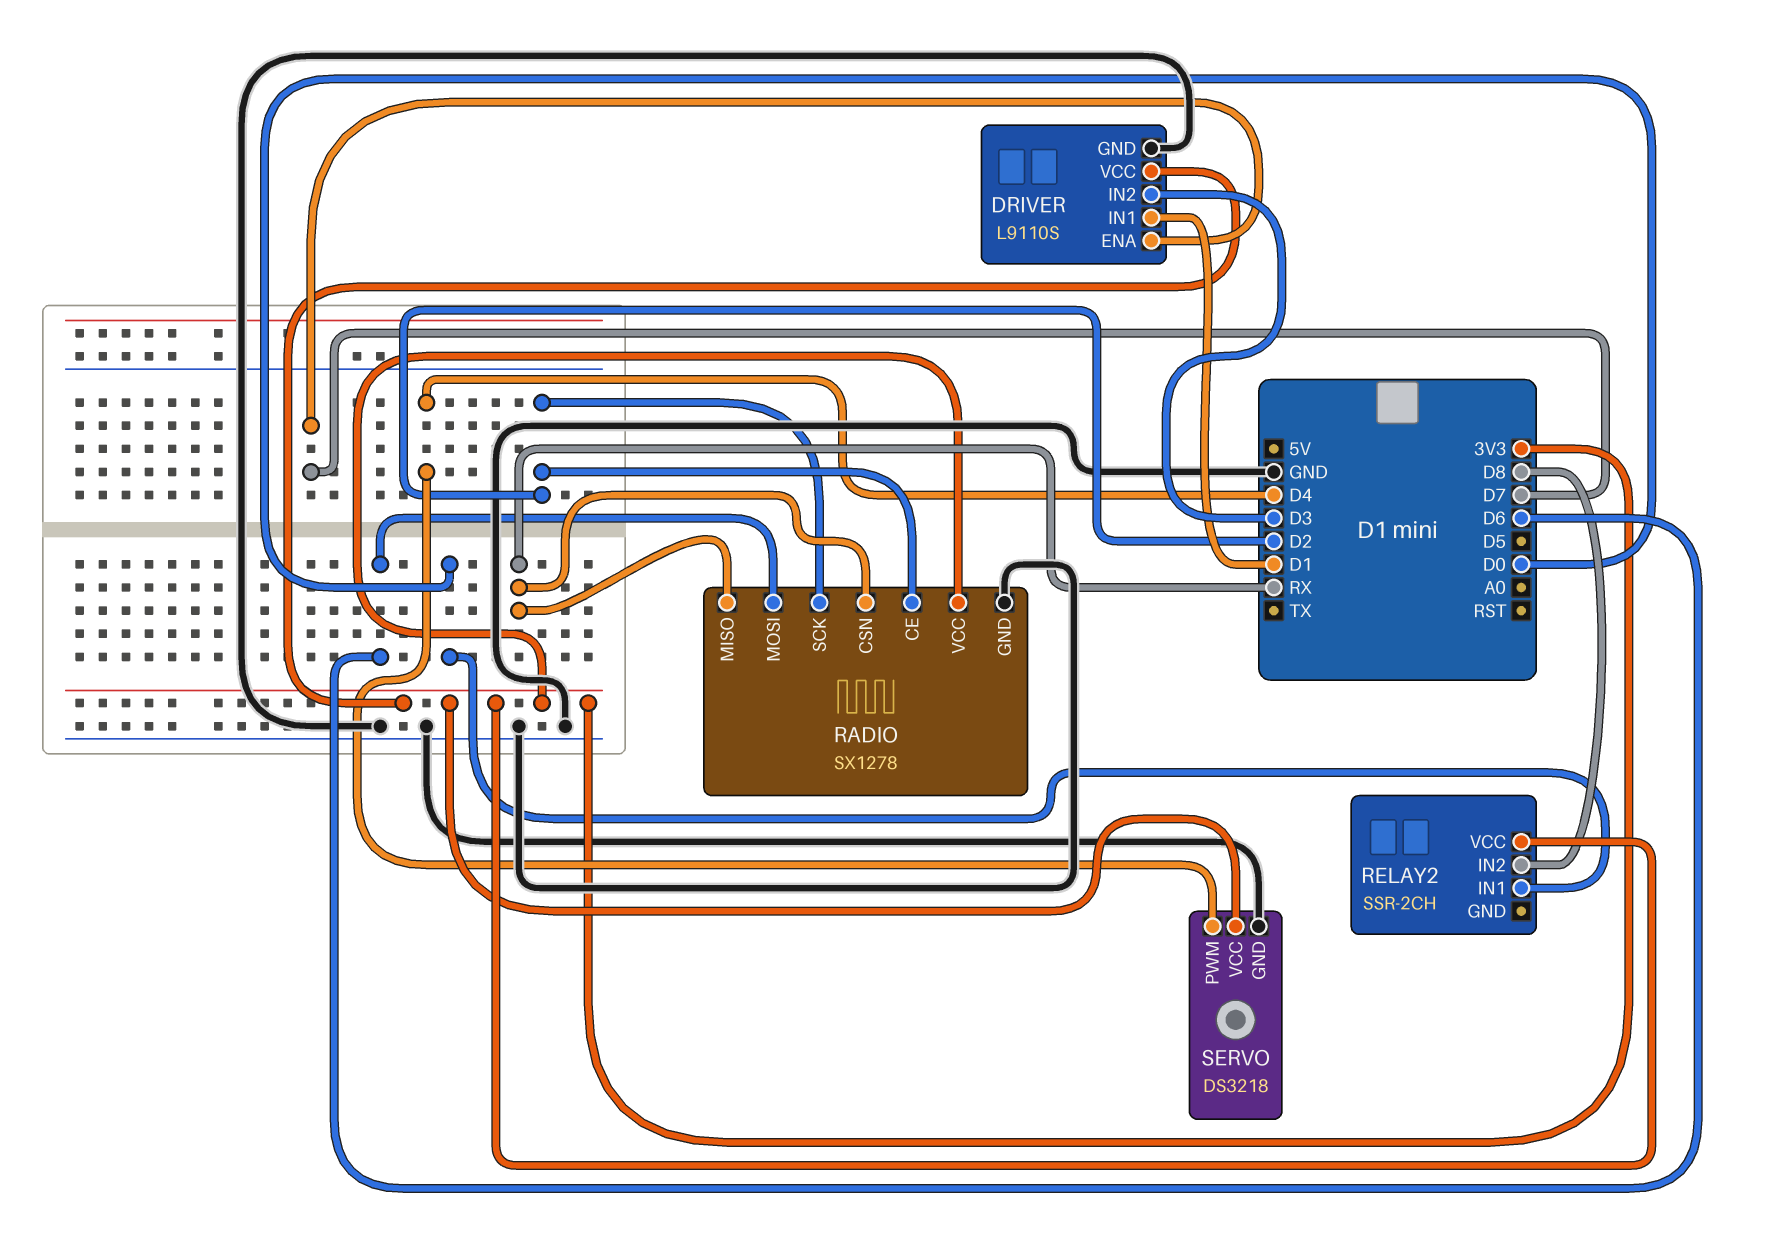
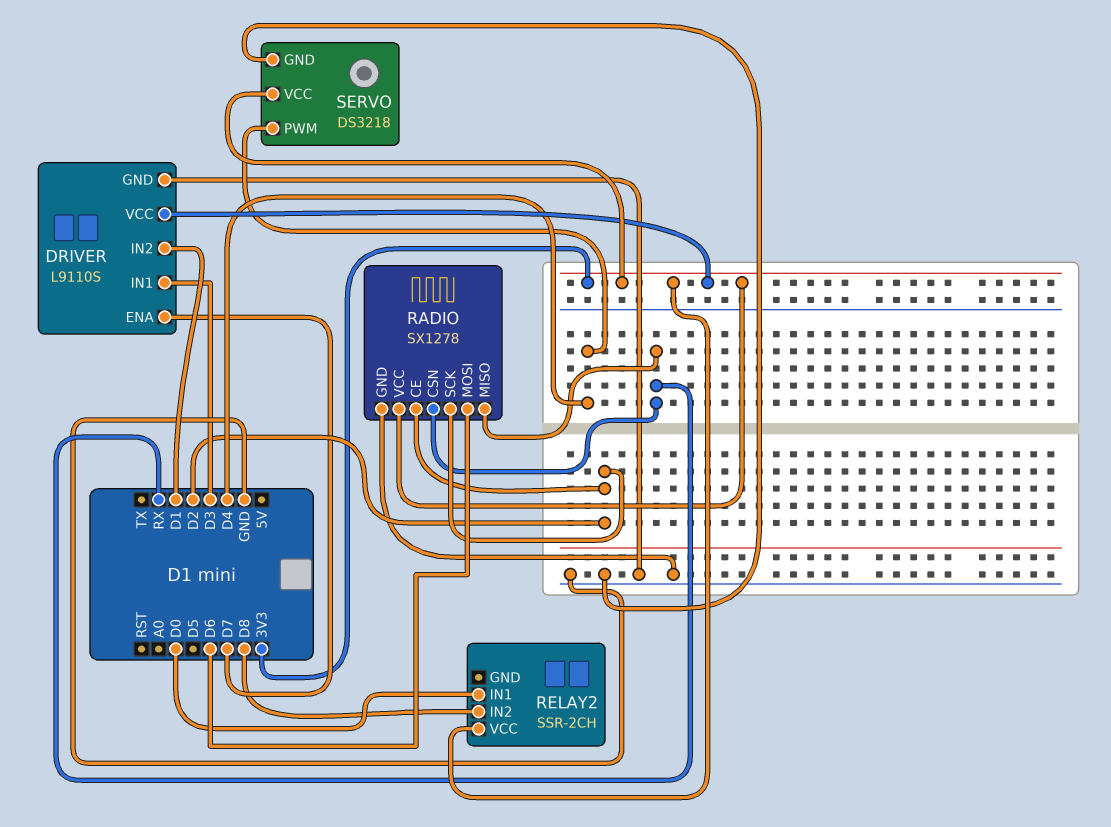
DRIVER pin IN1: D1 -> D3
DRIVER pin IN2: D3 -> D1

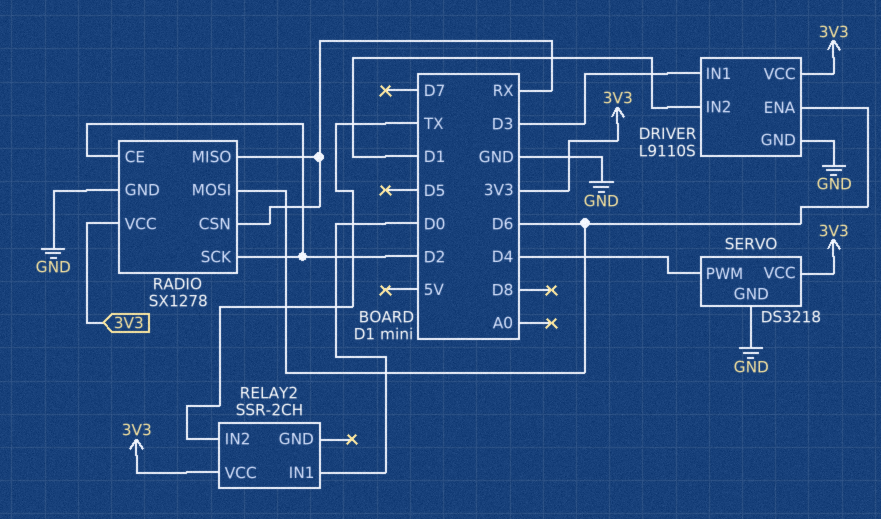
DRIVER pin ENA: D7 -> D6
RELAY2 pin IN2: D8 -> TX

